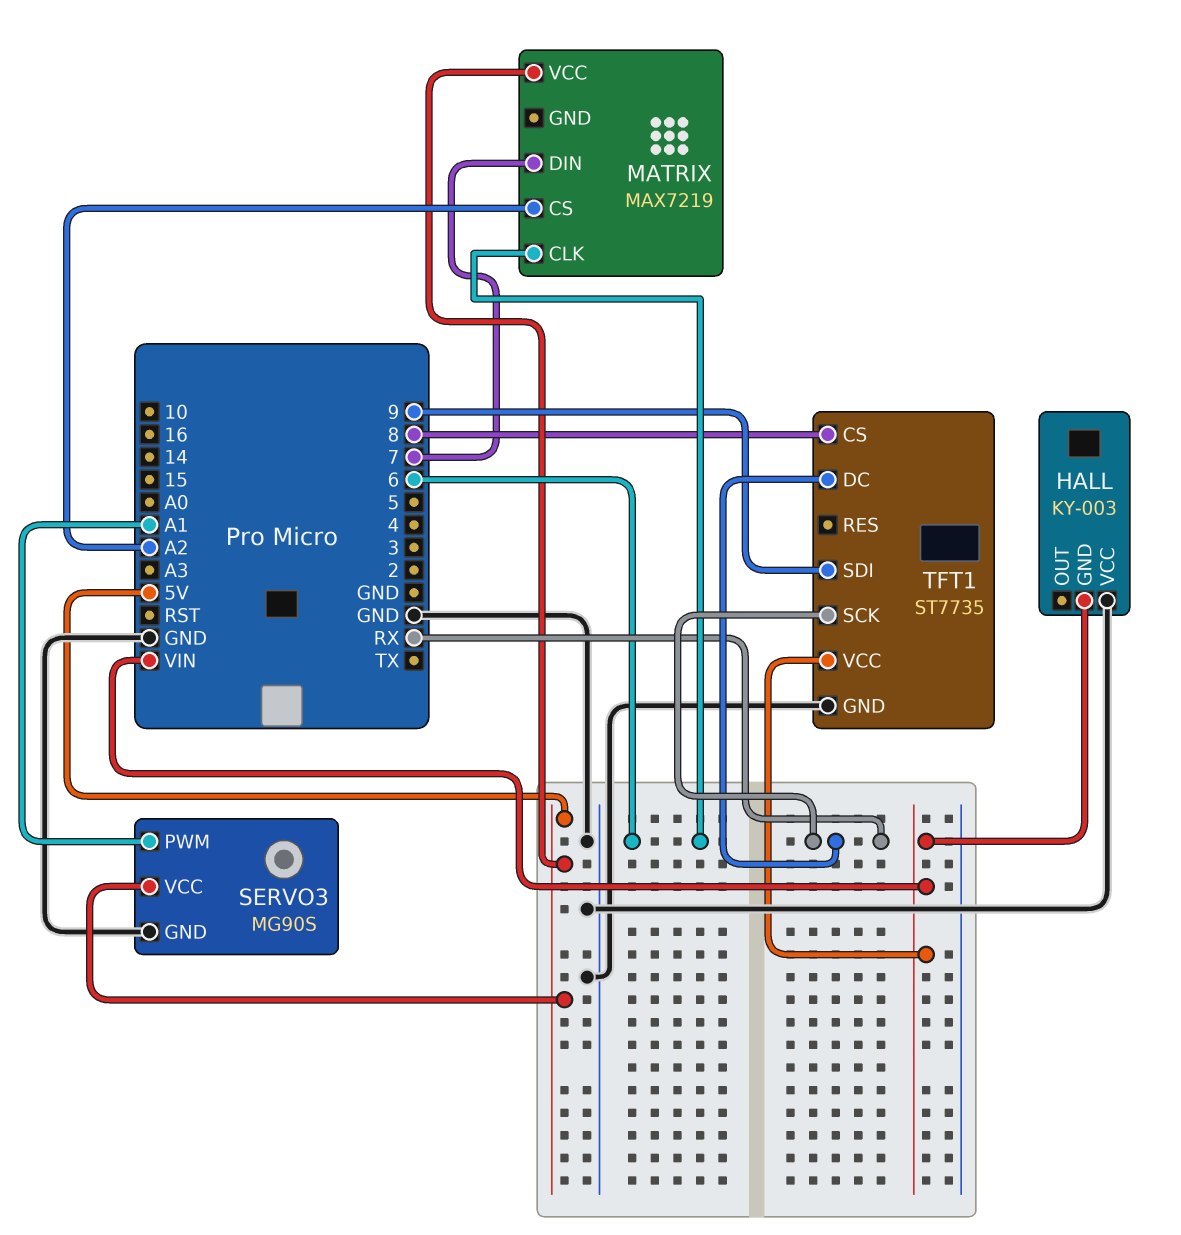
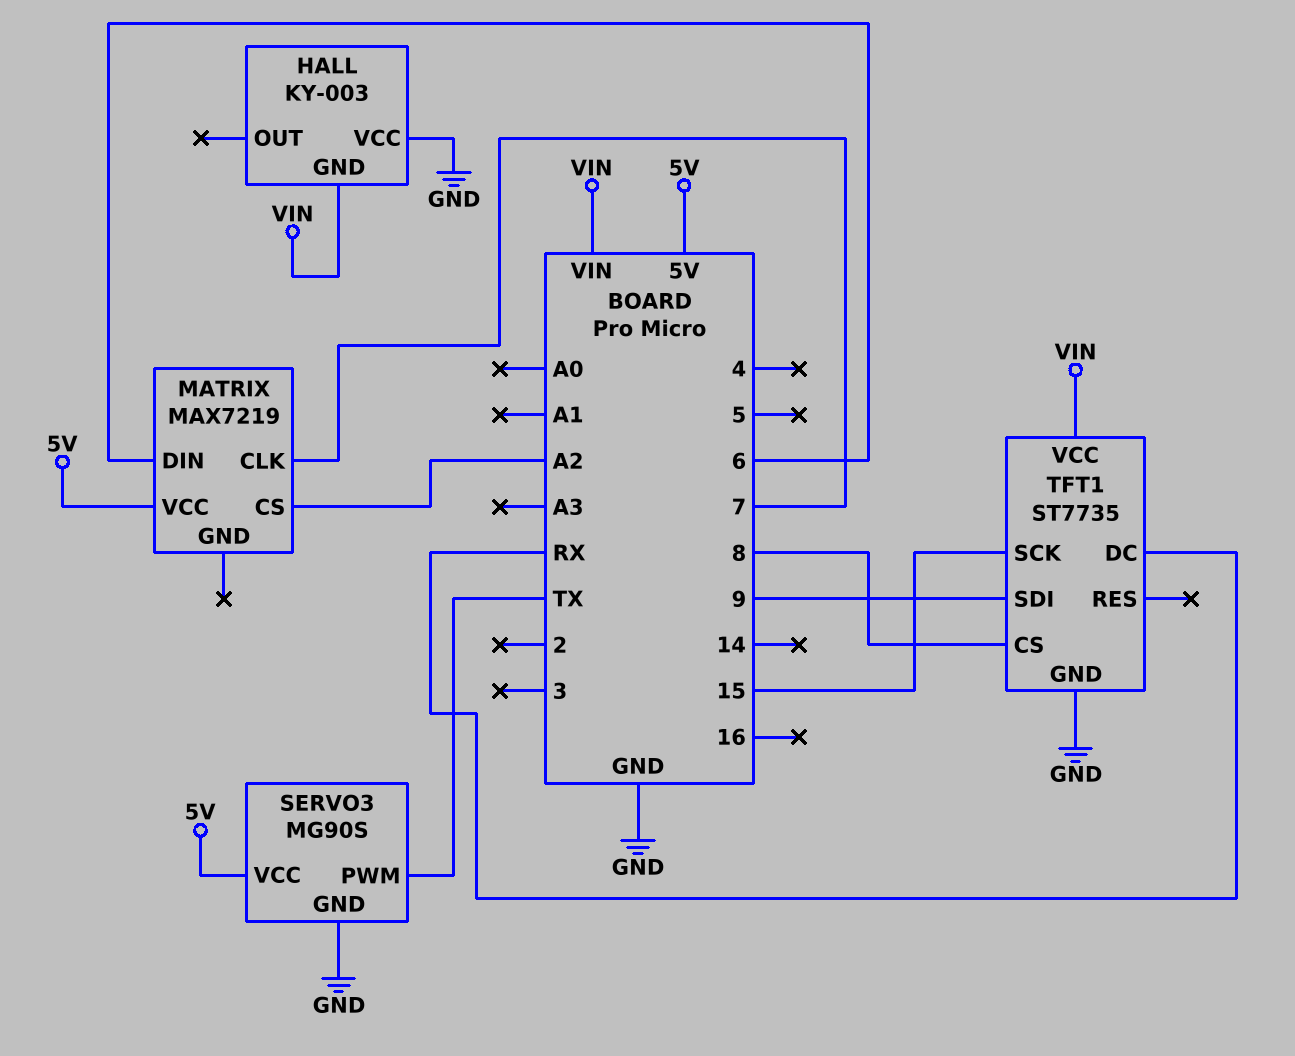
MATRIX pin CLK: 6 -> 7
MATRIX pin DIN: 7 -> 6
SERVO3 pin PWM: A1 -> TX
TFT1 pin SCK: RX -> 15

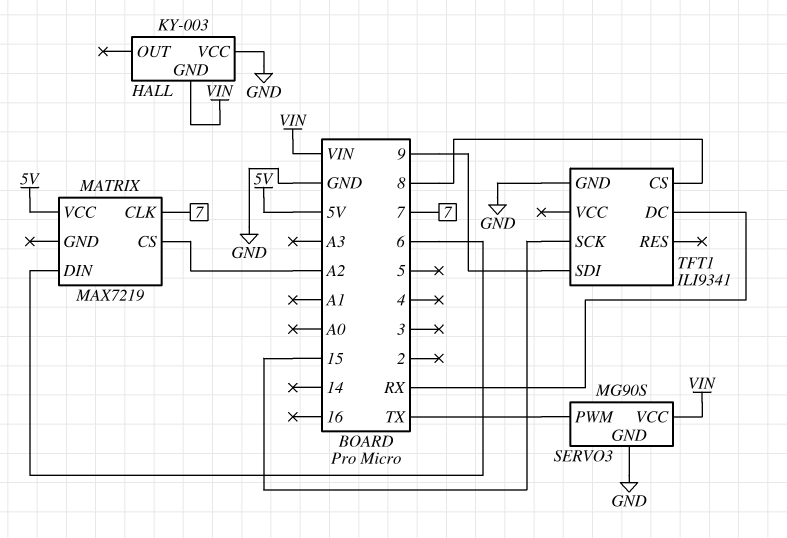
SERVO3 pin VCC: 5V -> VIN
TFT1: ST7735 -> ILI9341
TFT1 pin VCC: VIN -> none

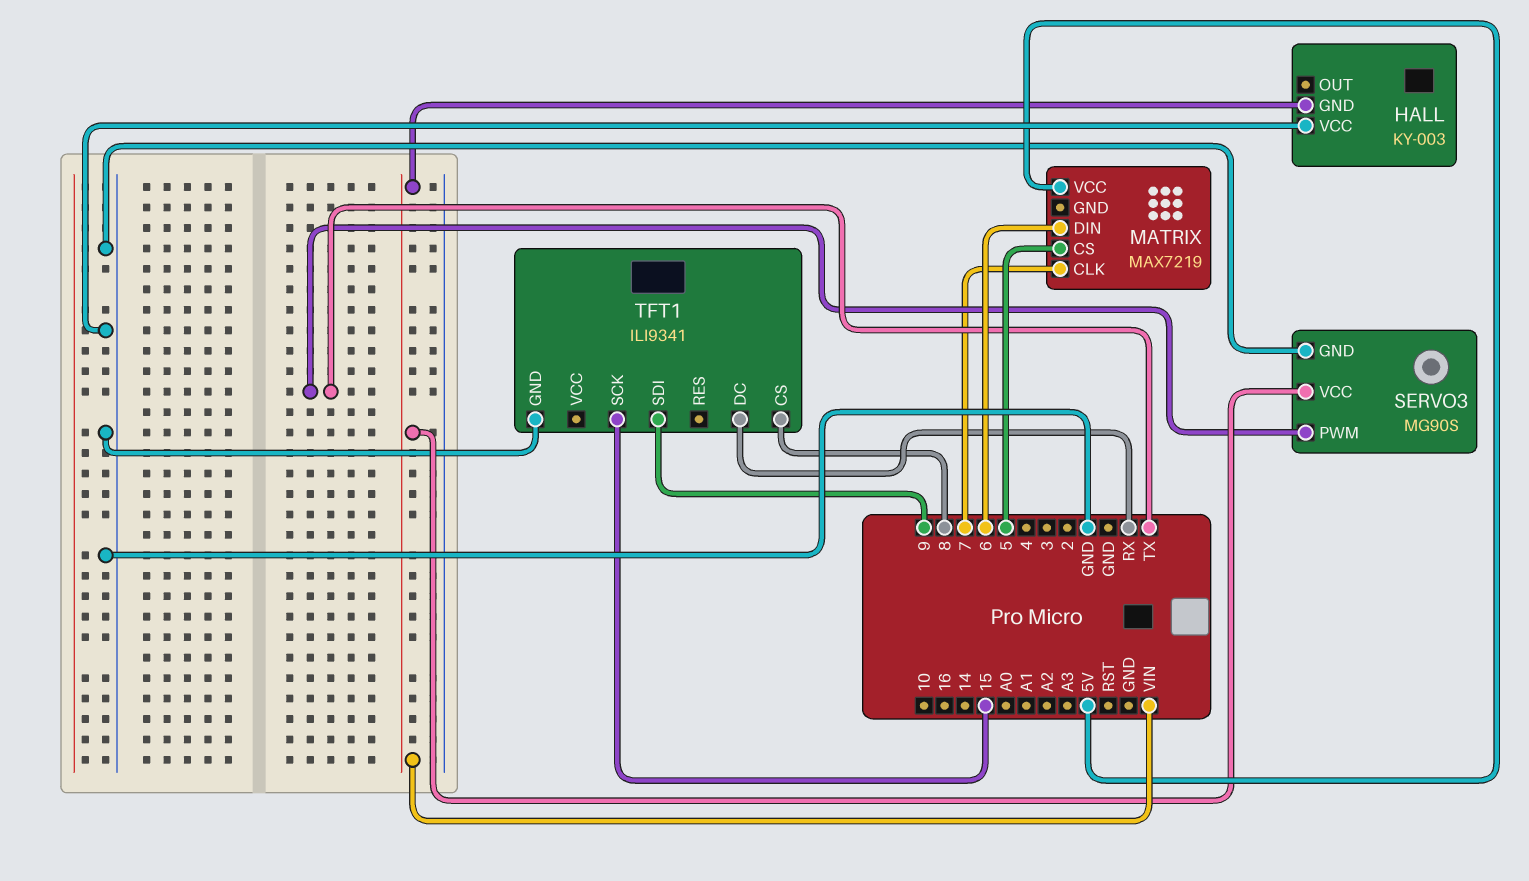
MATRIX pin CS: A2 -> 5

